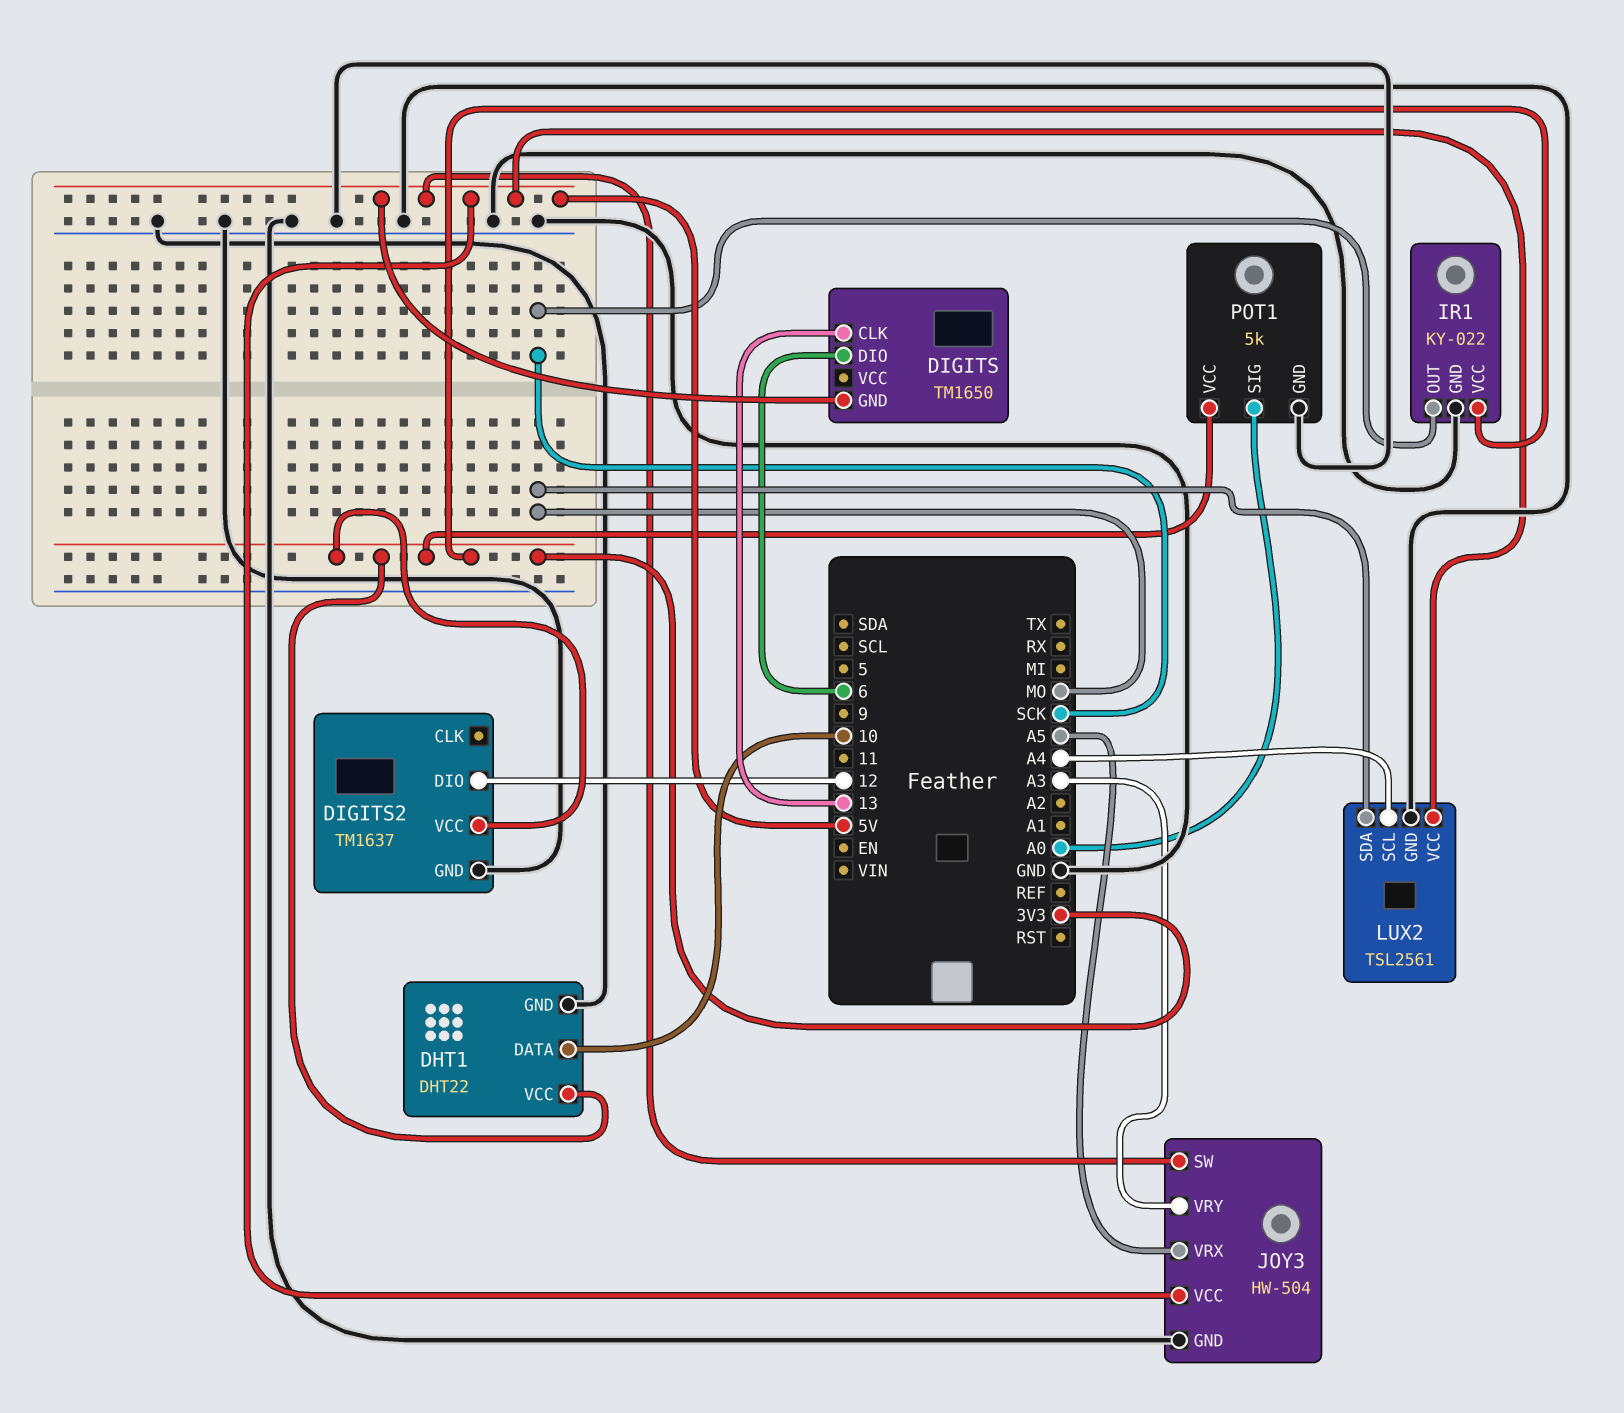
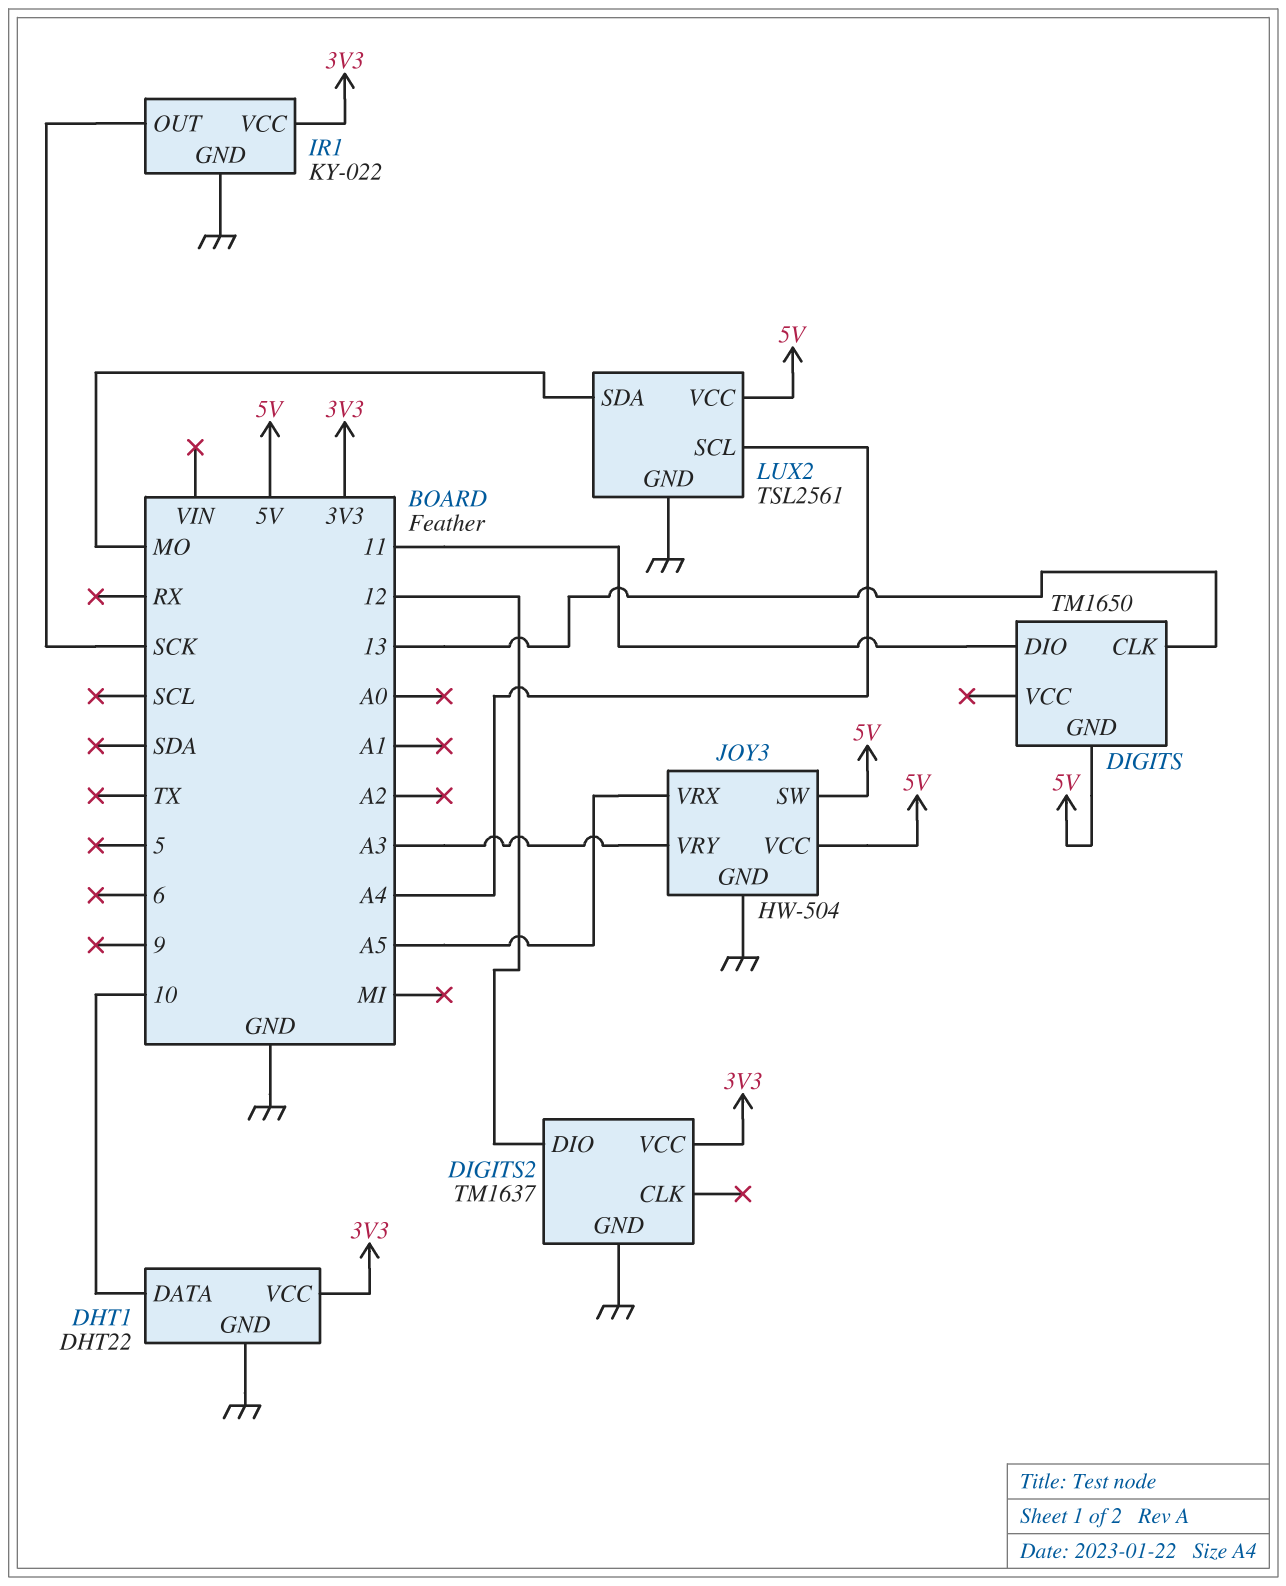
DIGITS pin DIO: 6 -> 11
POT1: 5k -> none
POT1 pin GND: GND -> none
POT1 pin SIG: A0 -> none
POT1 pin VCC: 3V3 -> none

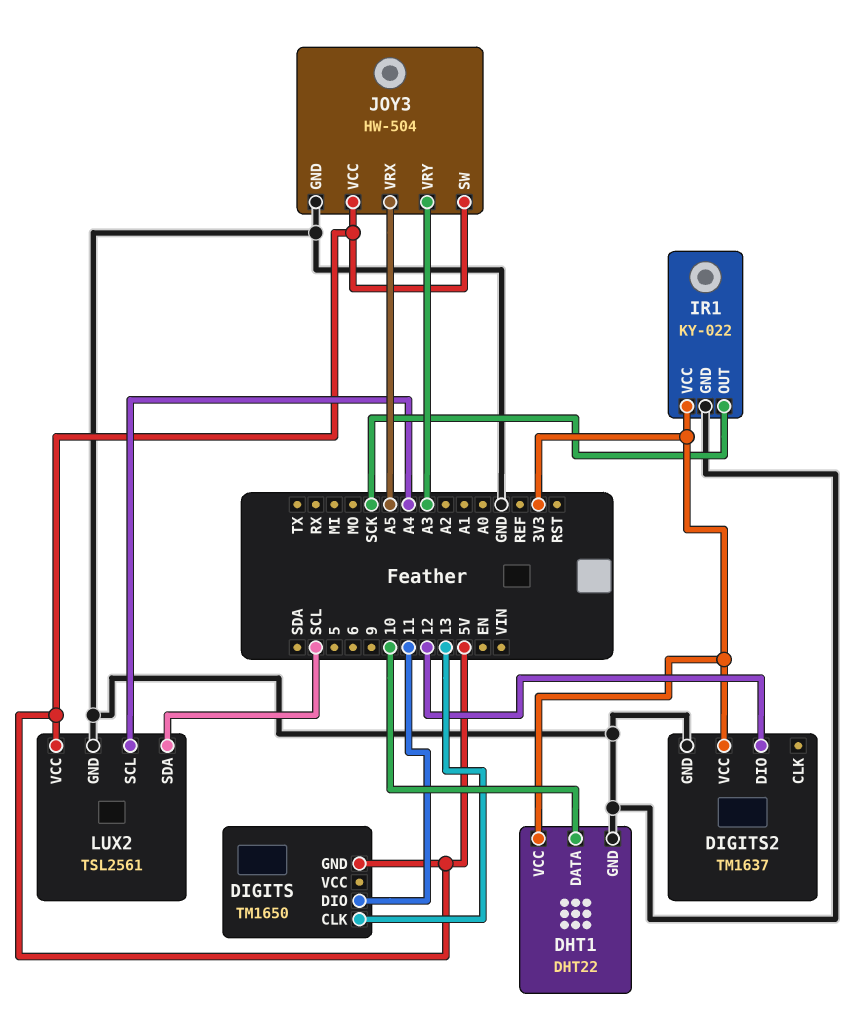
LUX2 pin SDA: MO -> SCL

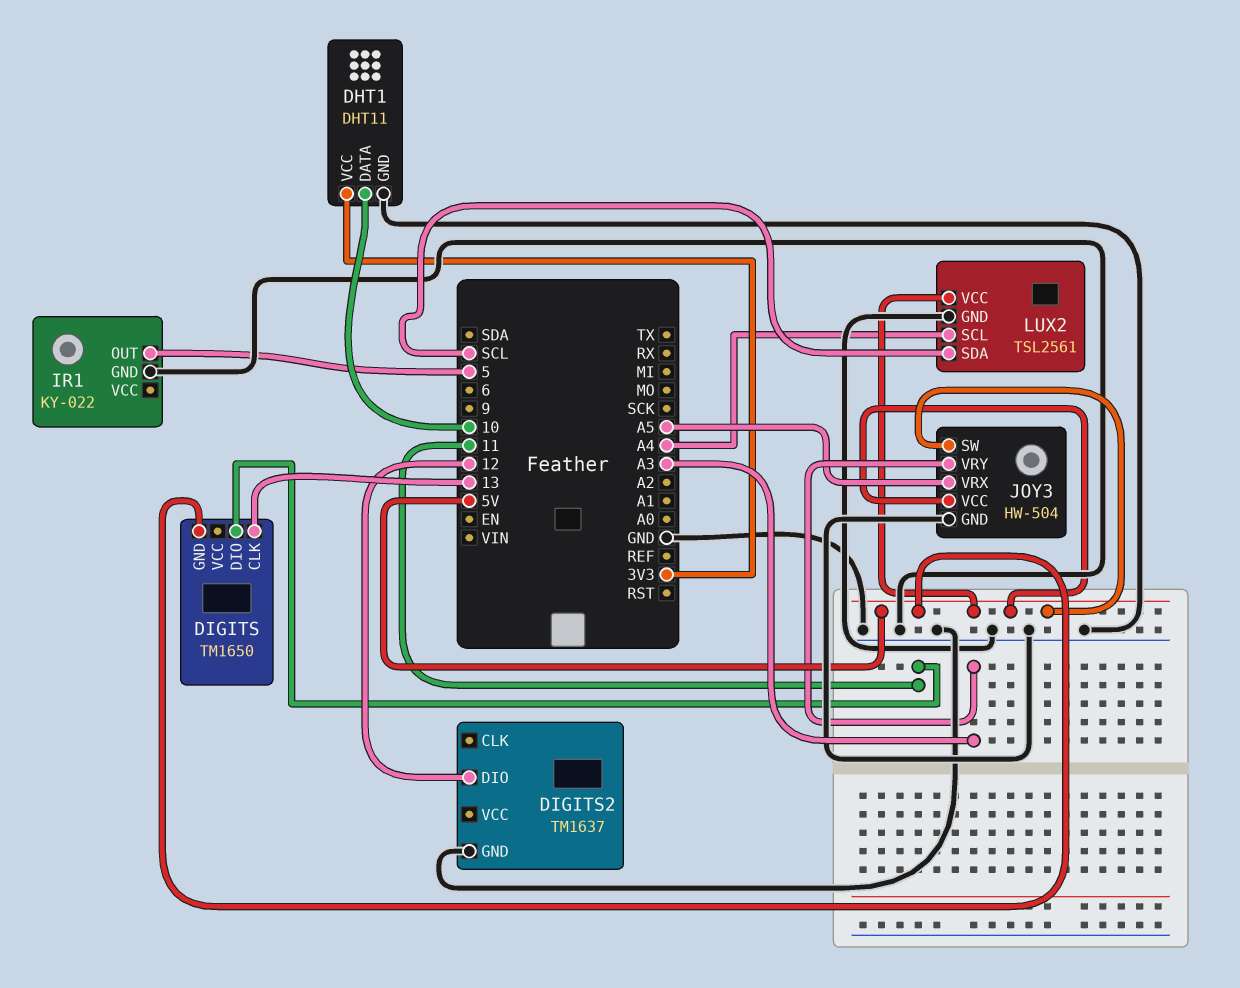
DHT1: DHT22 -> DHT11
DIGITS2 pin VCC: 3V3 -> none
IR1 pin OUT: SCK -> 5
IR1 pin VCC: 3V3 -> none

